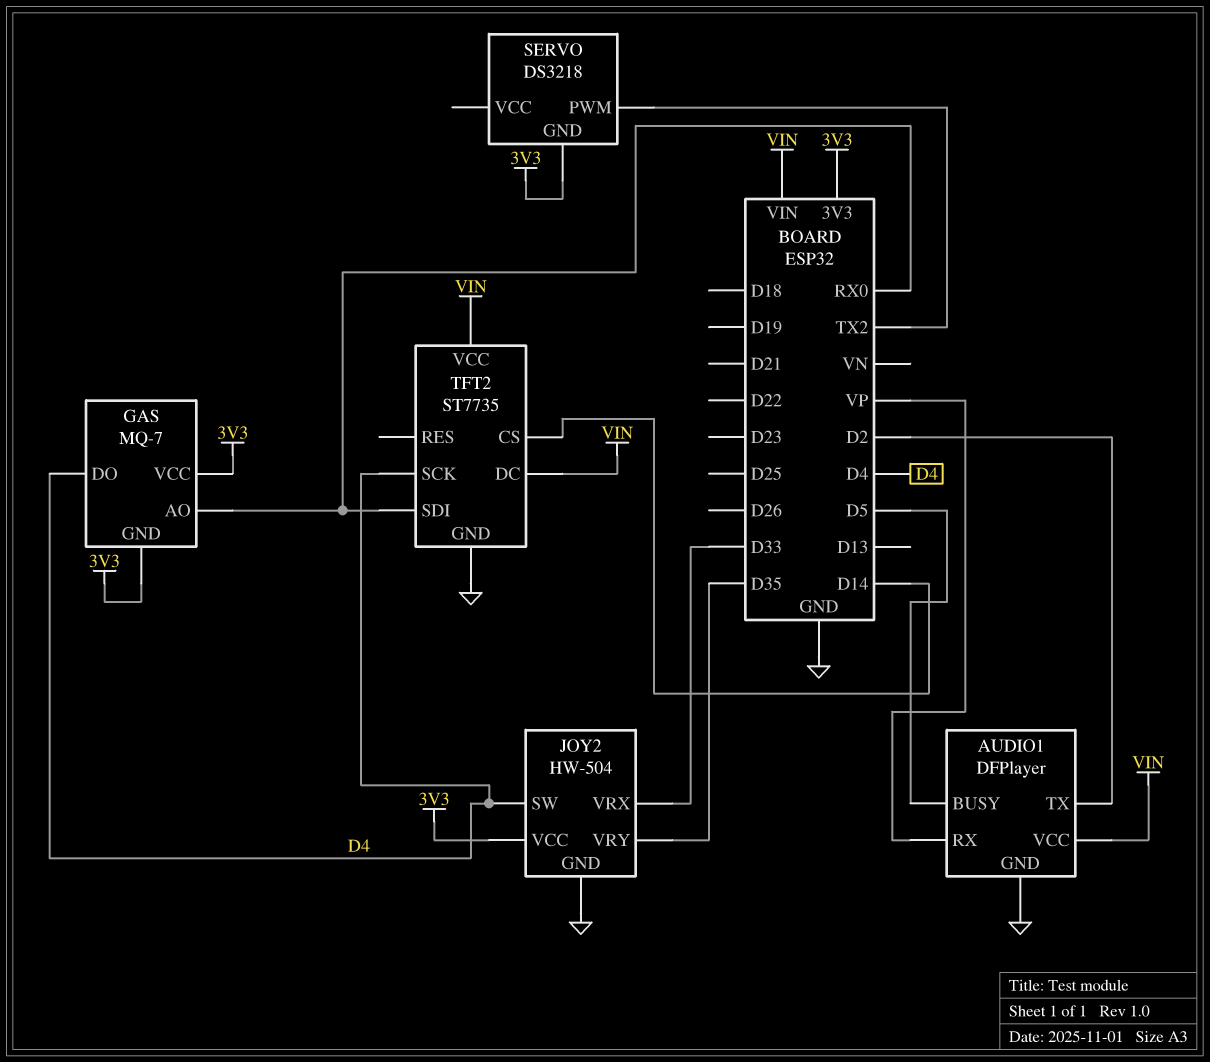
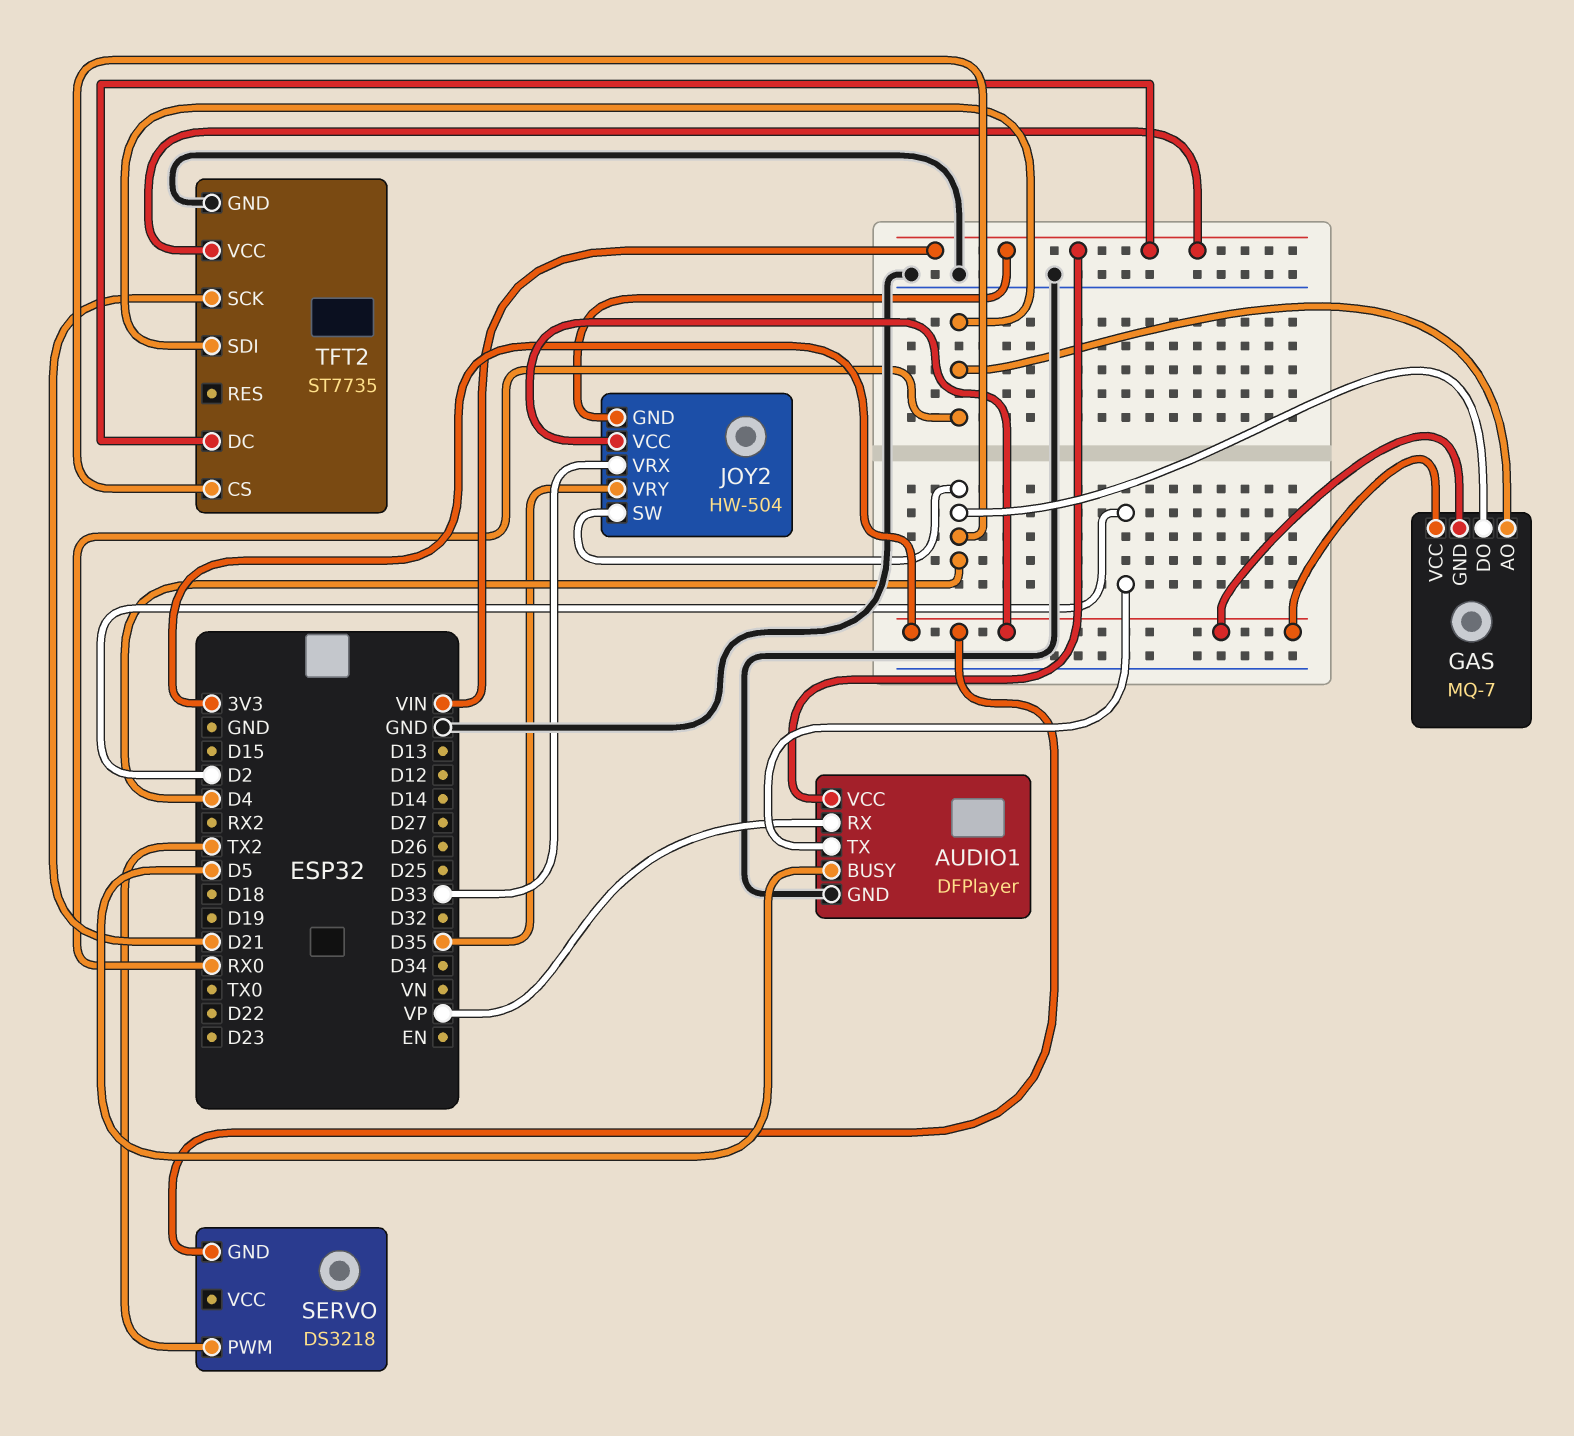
JOY2 pin GND: GND -> VIN
TFT2 pin CS: D14 -> D4
TFT2 pin SCK: D4 -> D21

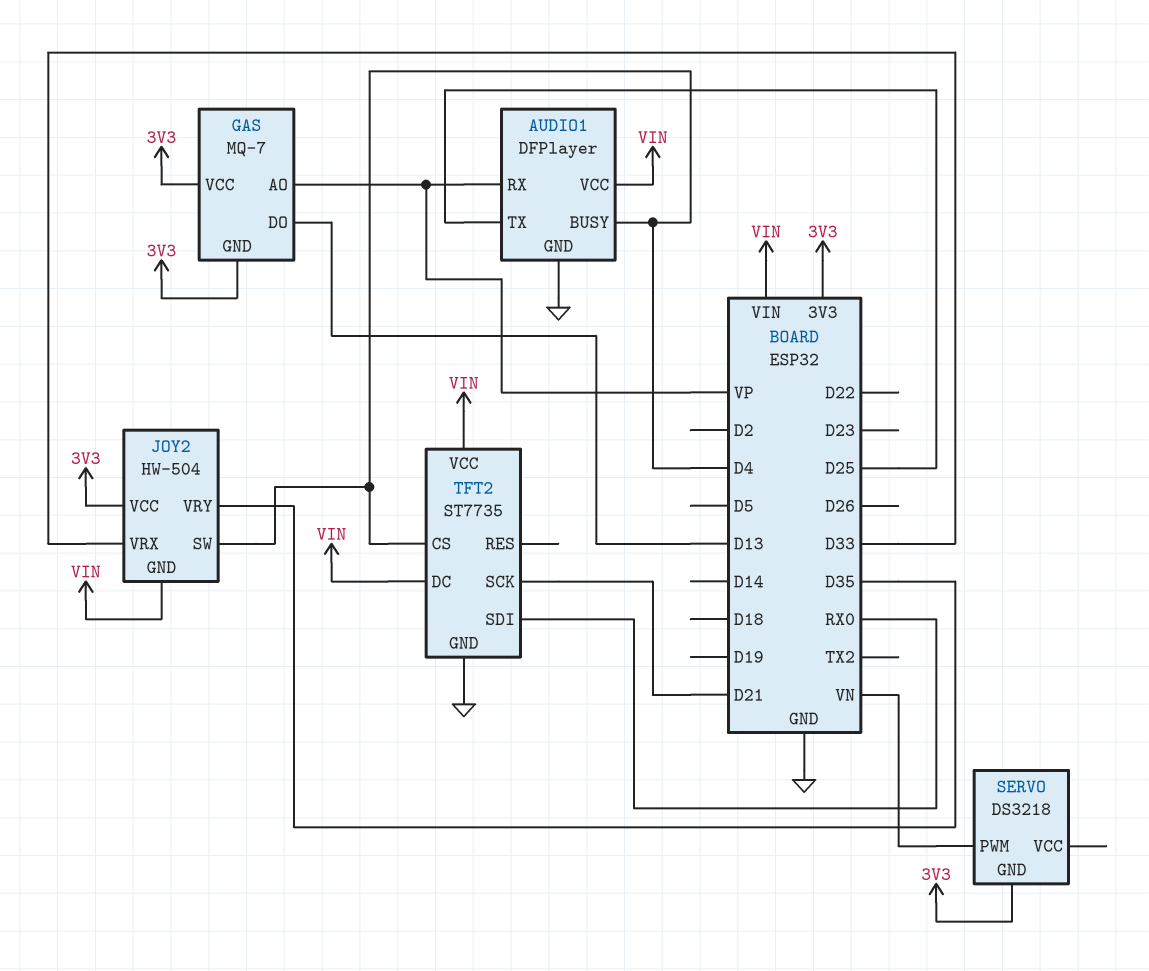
AUDIO1 pin BUSY: D5 -> D4
AUDIO1 pin TX: D2 -> D25
GAS pin AO: RX0 -> VP
GAS pin DO: D4 -> D13
SERVO pin PWM: TX2 -> VN

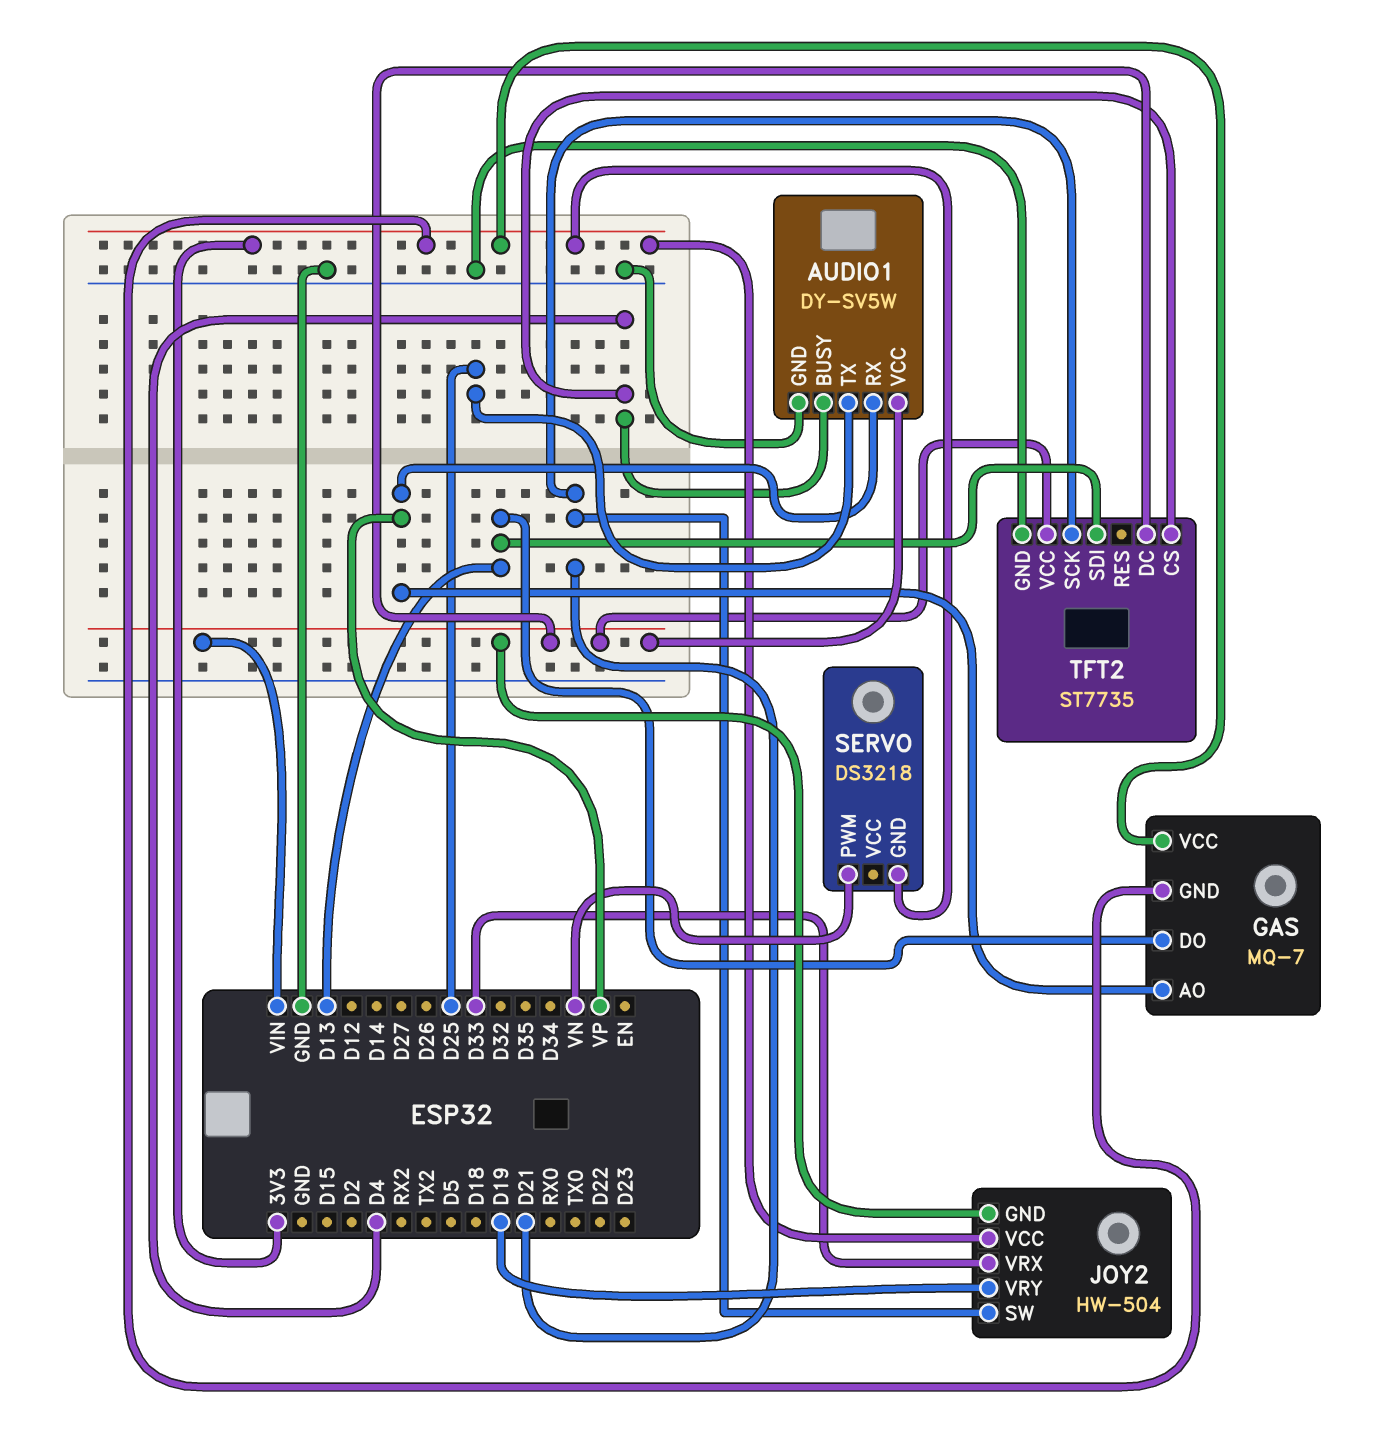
AUDIO1: DFPlayer -> DY-SV5W
JOY2 pin SW: D4 -> D21
JOY2 pin VRY: D35 -> D19
TFT2 pin SDI: RX0 -> D13

